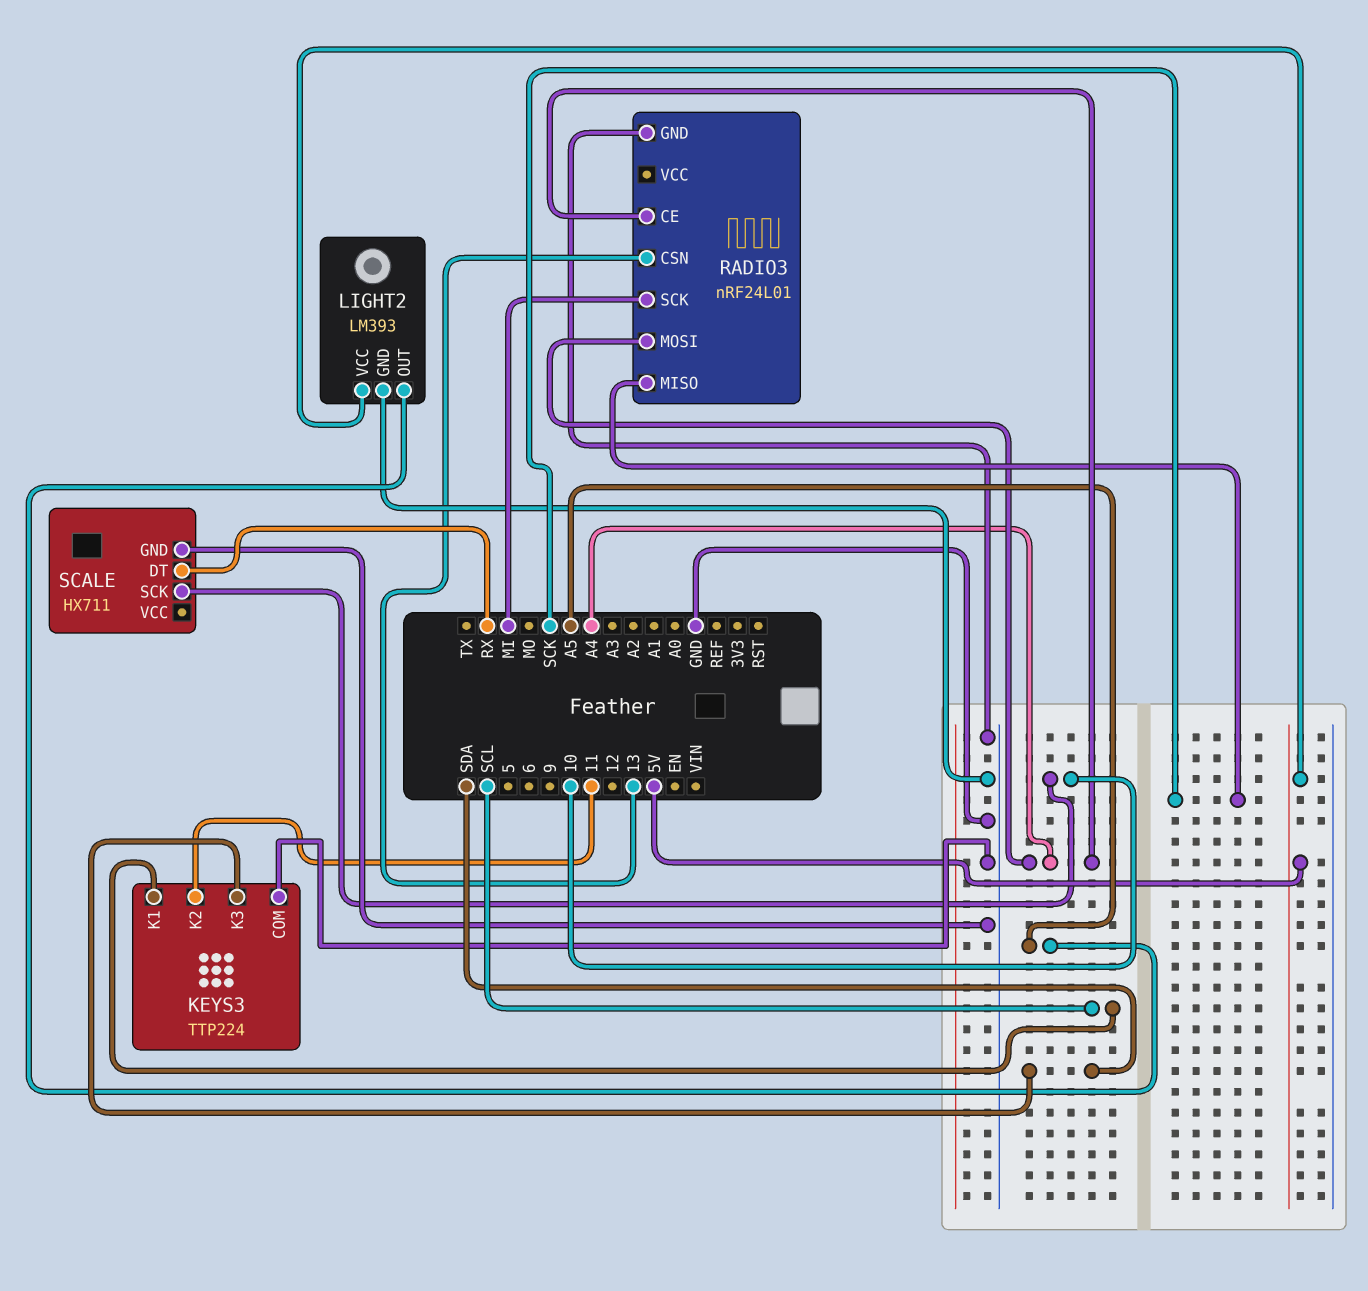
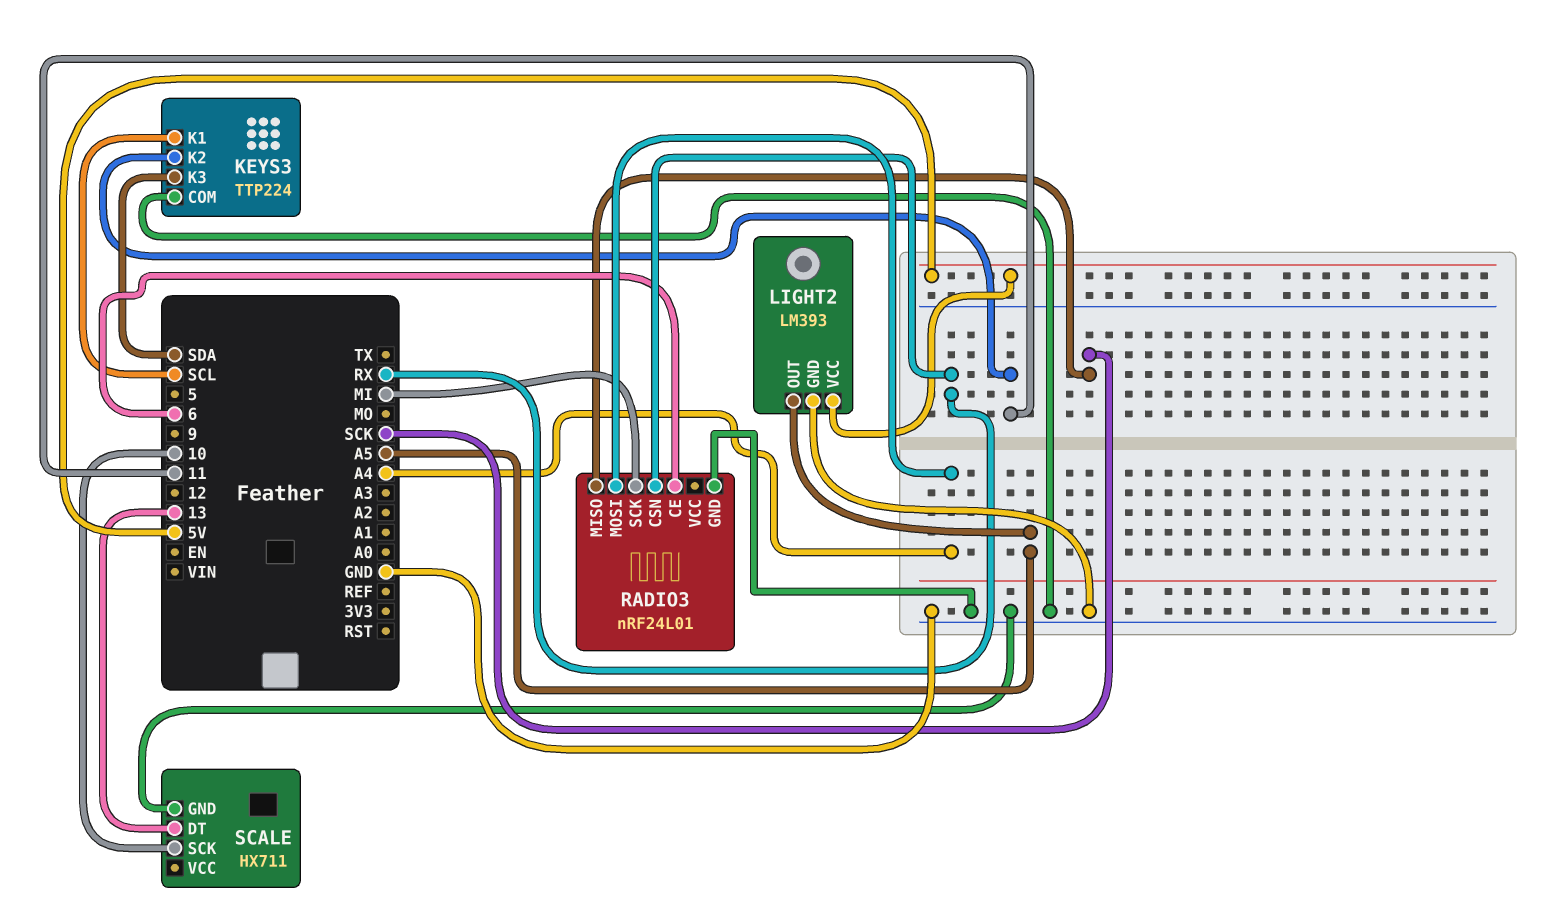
RADIO3 pin CE: A4 -> 6
RADIO3 pin CSN: 13 -> RX
SCALE pin DT: RX -> 13

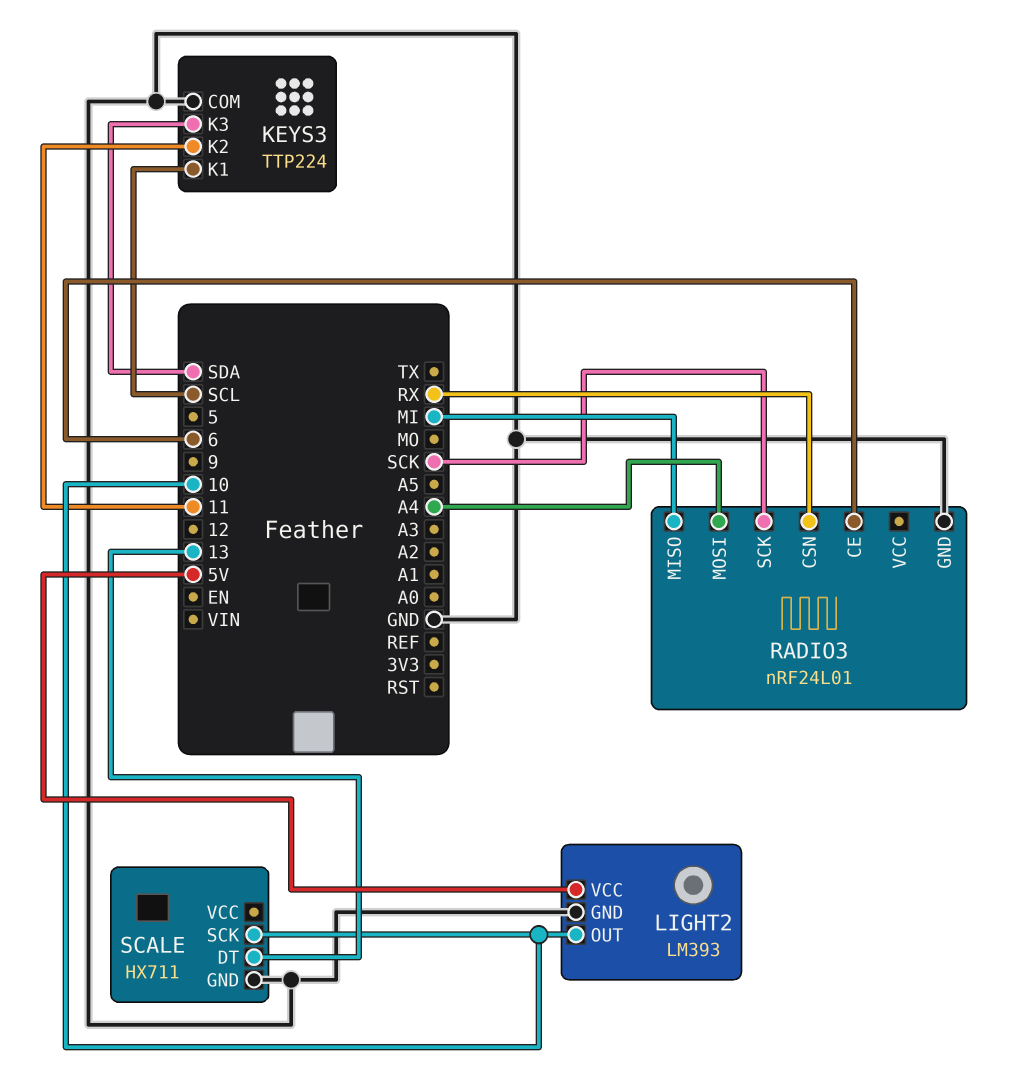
LIGHT2 pin OUT: A5 -> 10
RADIO3 pin MISO: SCK -> MI
RADIO3 pin SCK: MI -> SCK

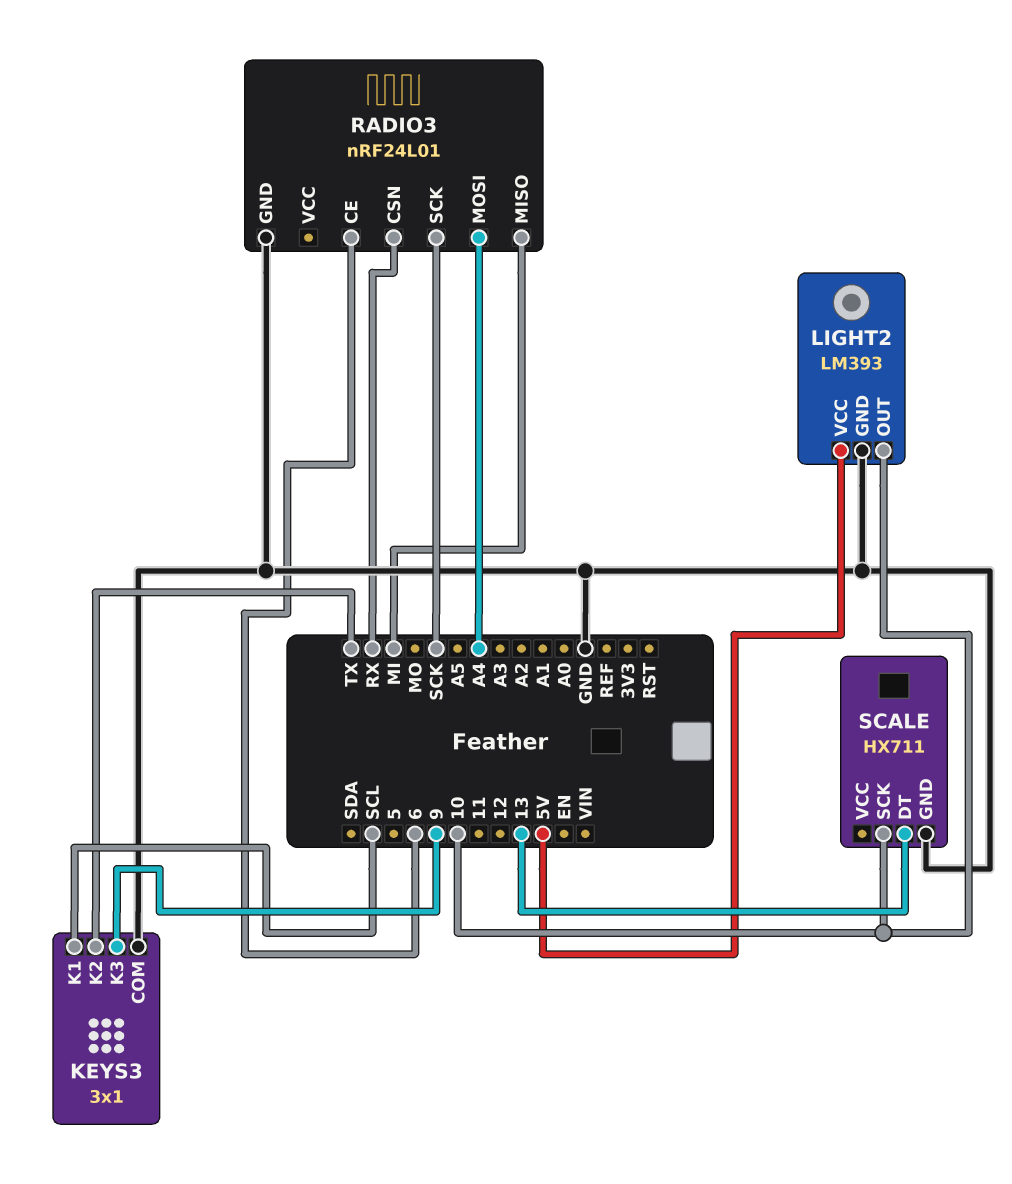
KEYS3: TTP224 -> 3x1
KEYS3 pin K2: 11 -> TX
KEYS3 pin K3: SDA -> 9

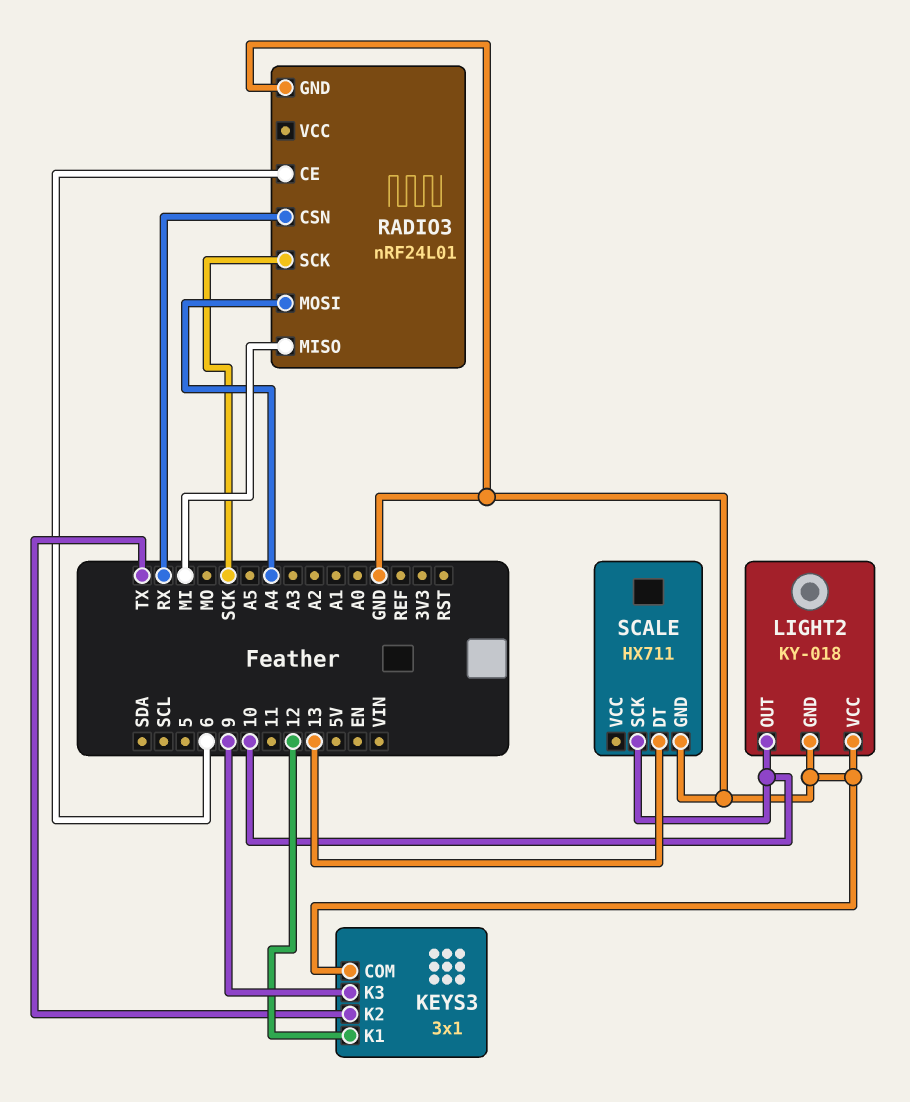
KEYS3 pin K1: SCL -> 12
LIGHT2: LM393 -> KY-018
LIGHT2 pin VCC: 5V -> GND

